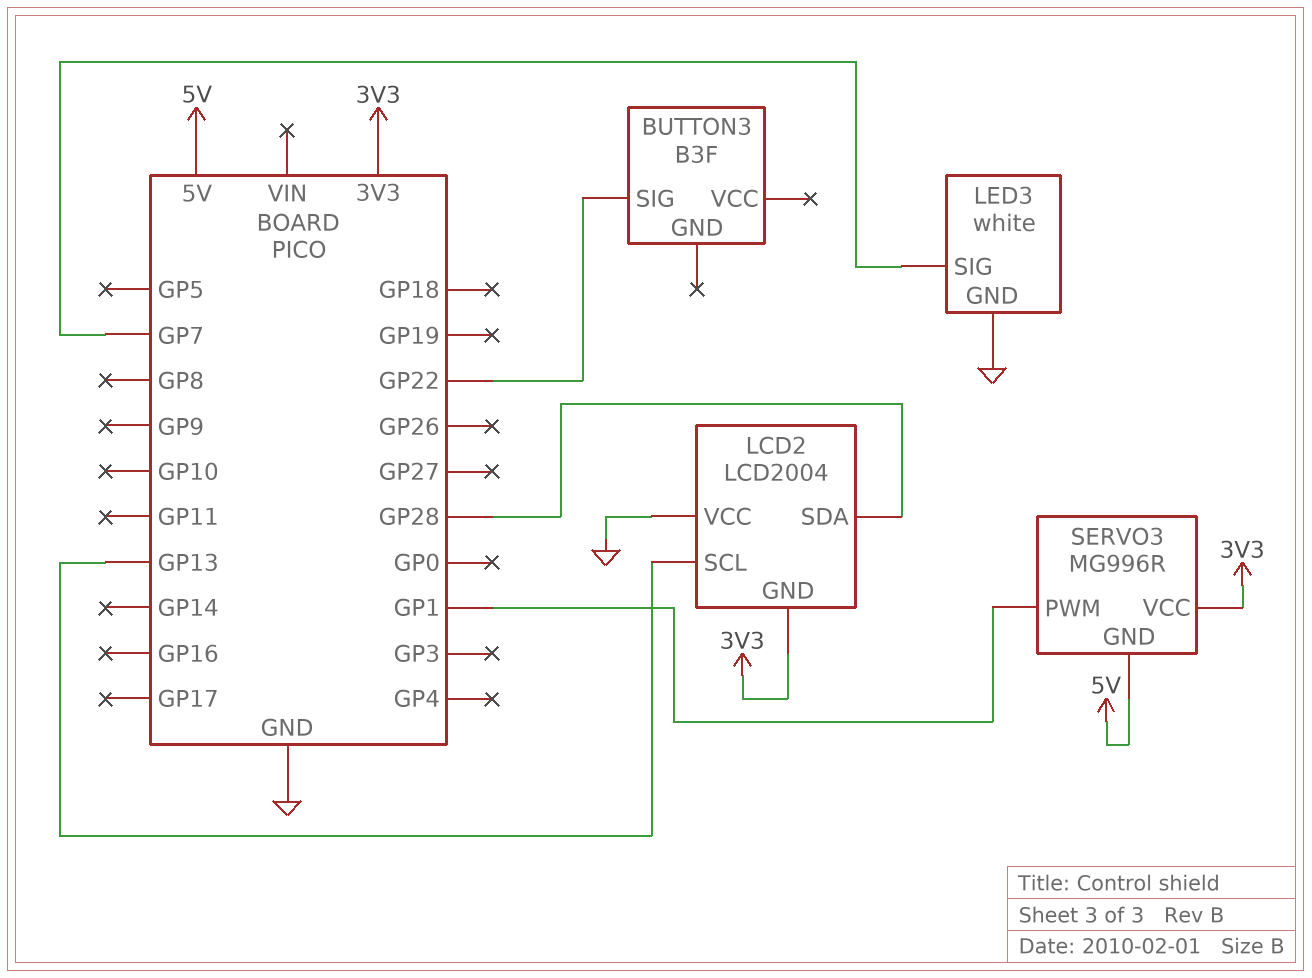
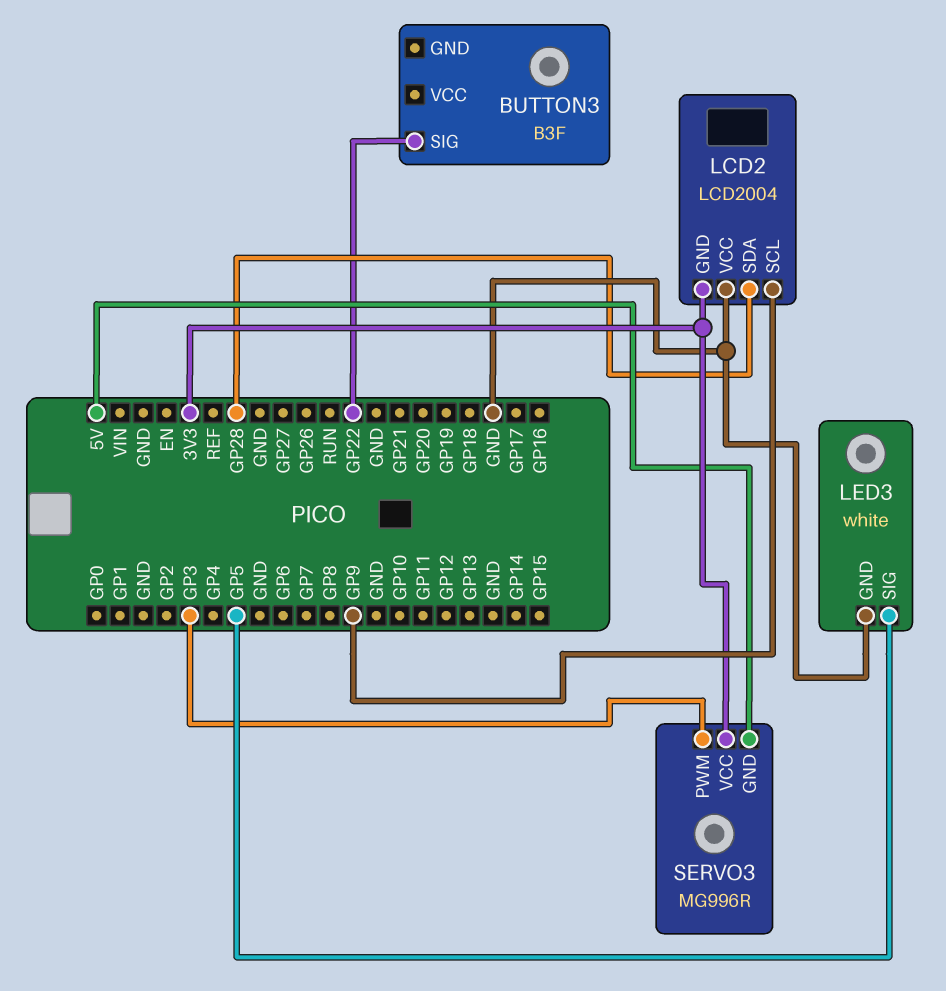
LCD2 pin SCL: GP13 -> GP9
LED3 pin SIG: GP7 -> GP5
SERVO3 pin PWM: GP1 -> GP3

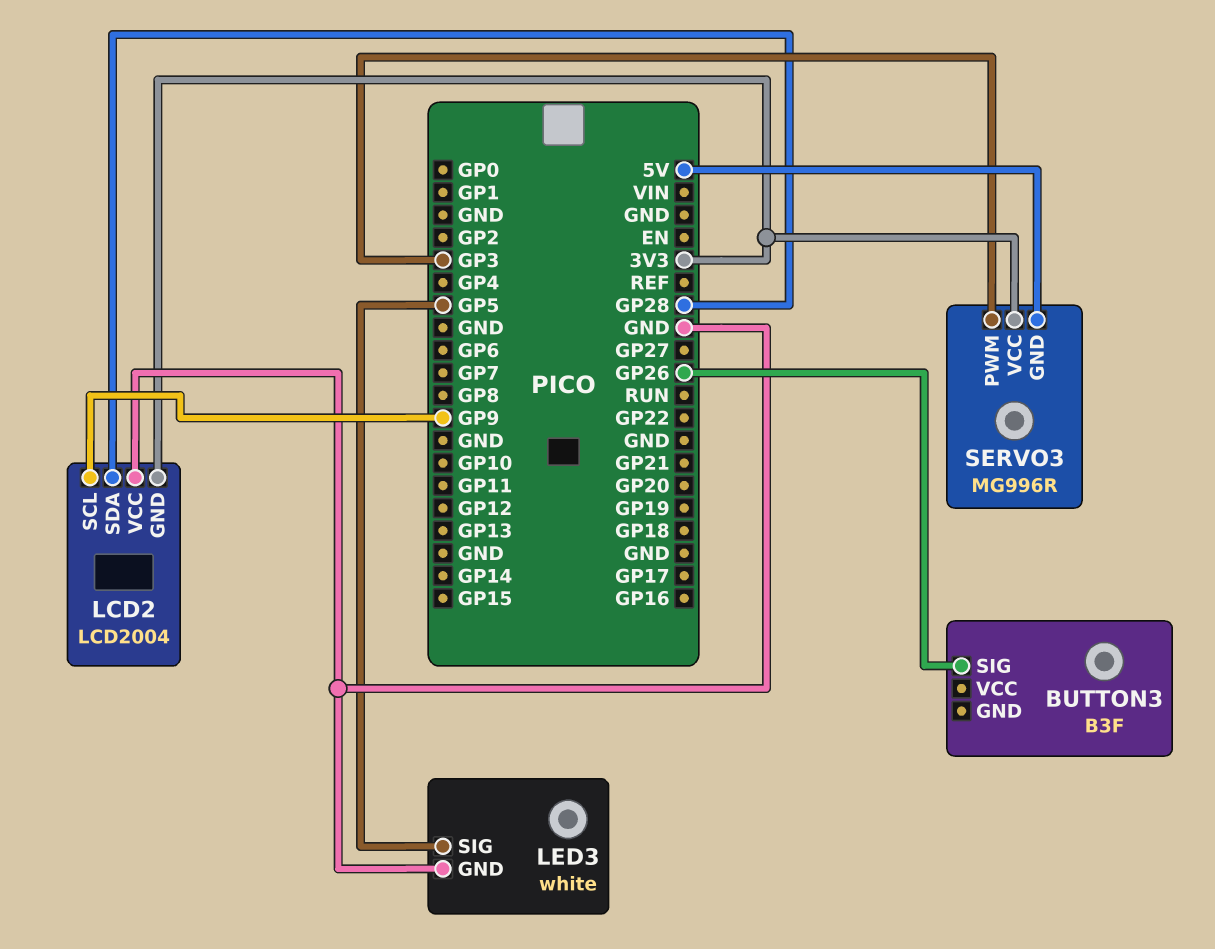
BUTTON3 pin SIG: GP22 -> GP26

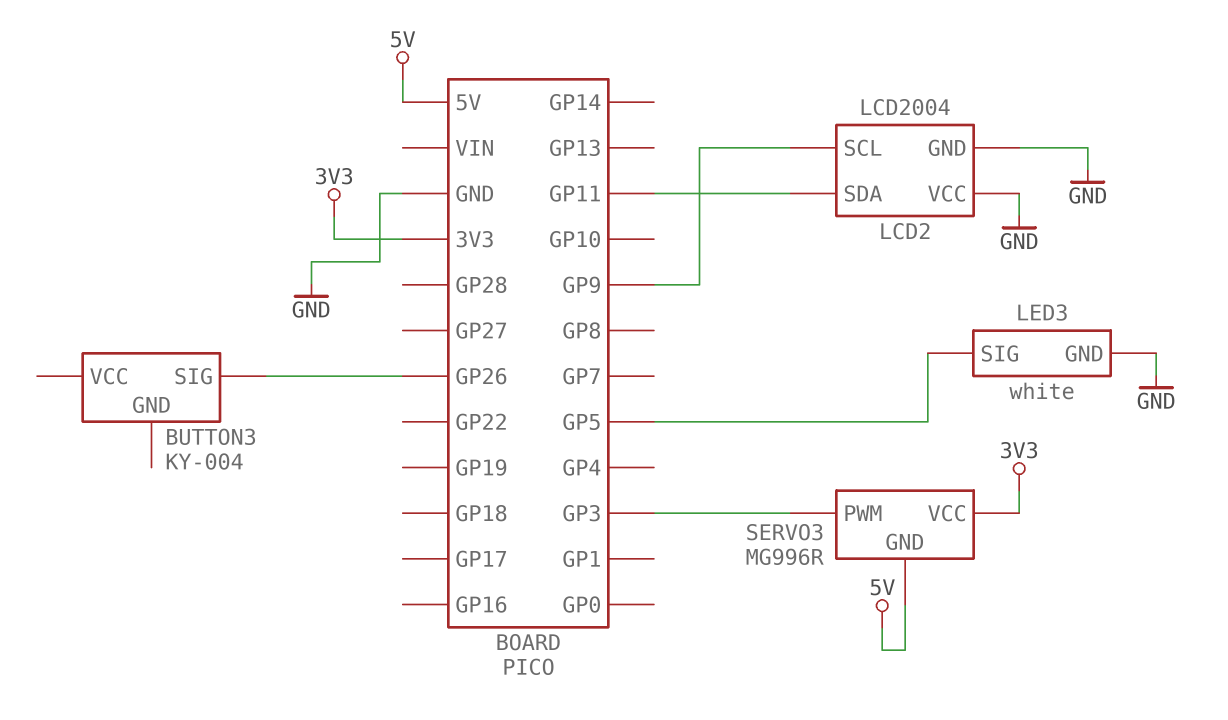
BUTTON3: B3F -> KY-004
LCD2 pin GND: 3V3 -> GND
LCD2 pin SDA: GP28 -> GP11

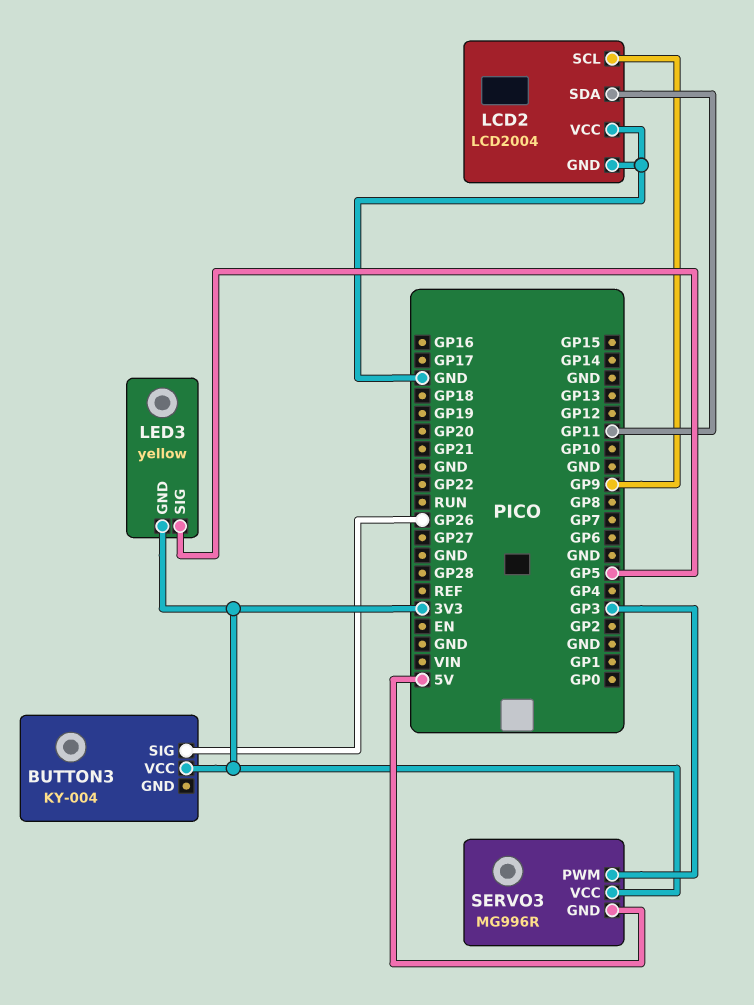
BUTTON3 pin VCC: none -> 3V3
LED3: white -> yellow
LED3 pin GND: GND -> 3V3

